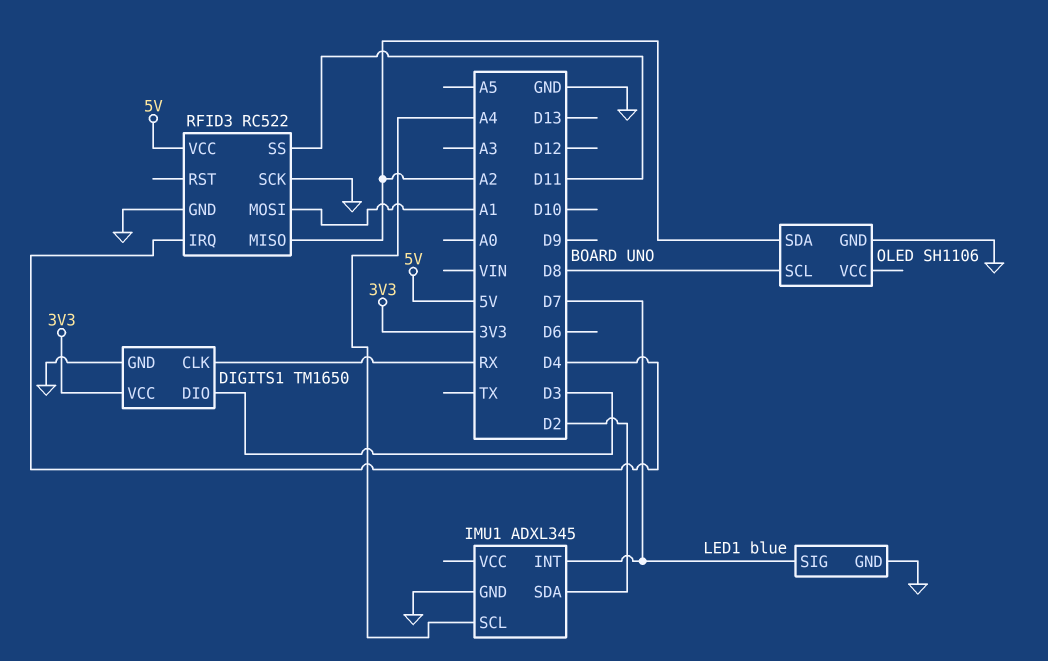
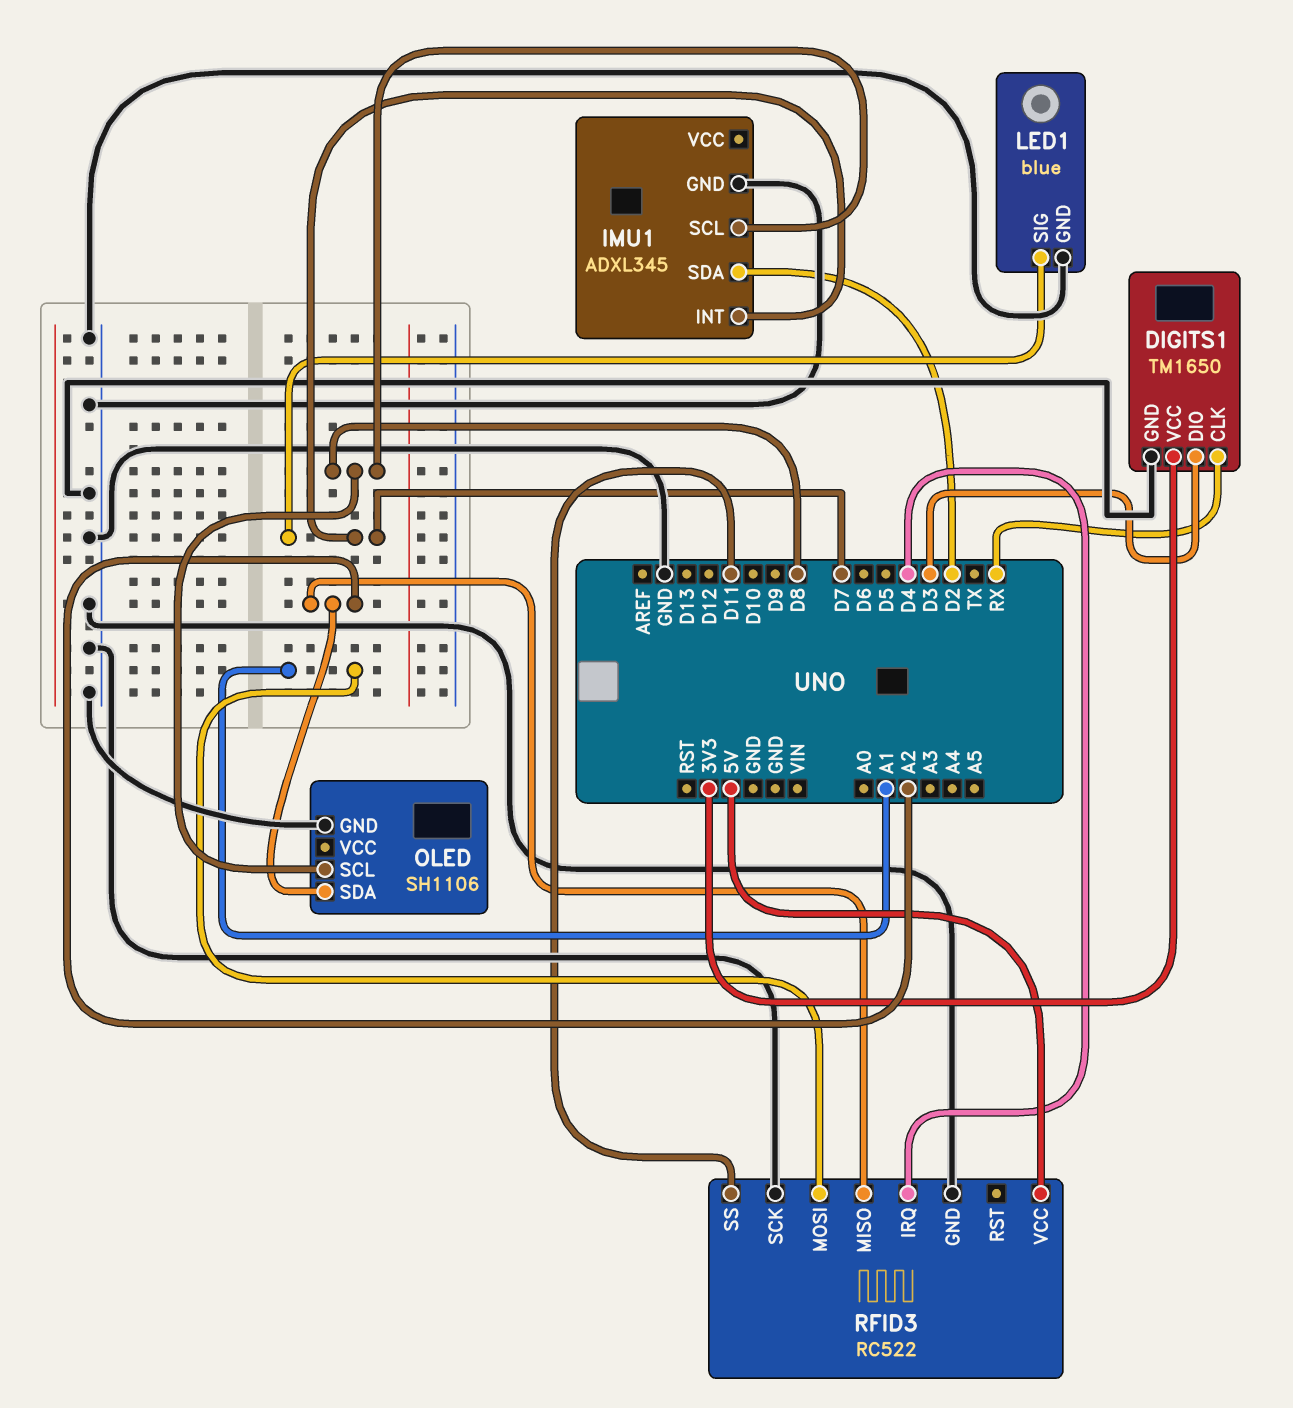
IMU1 pin SCL: A4 -> D8

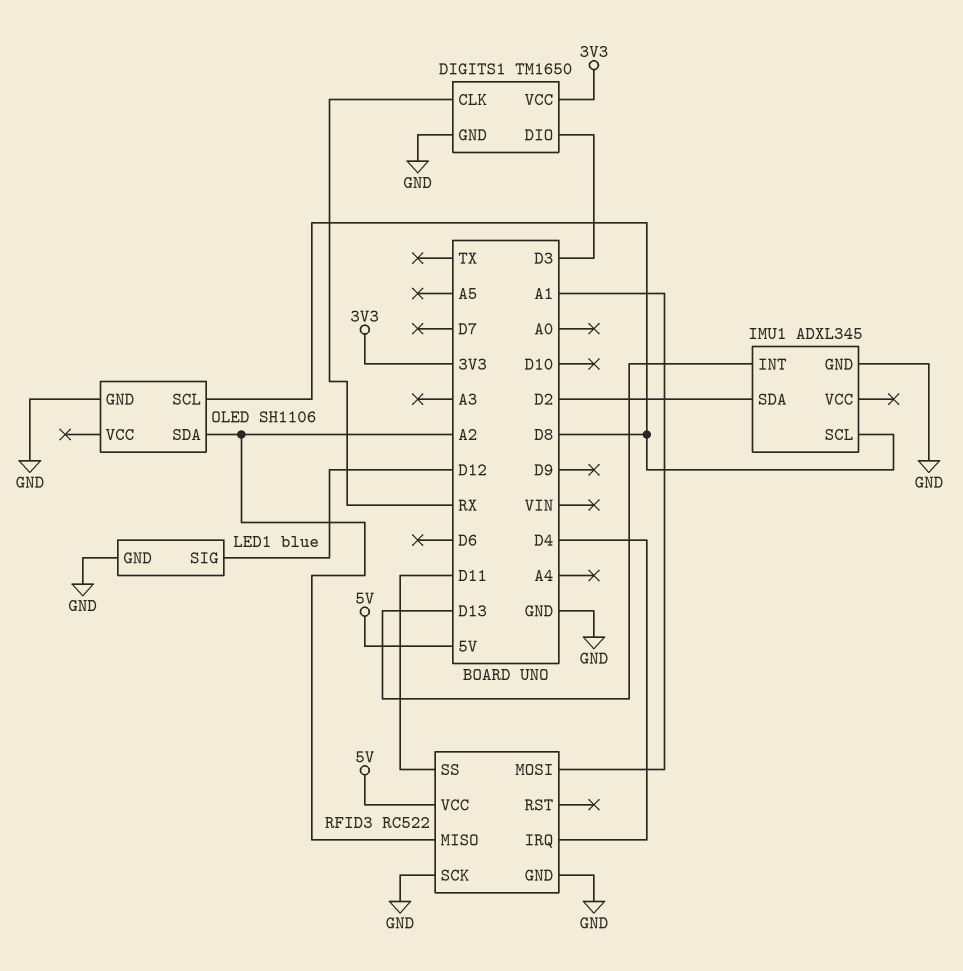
IMU1 pin INT: D7 -> D13
LED1 pin SIG: D7 -> D12

